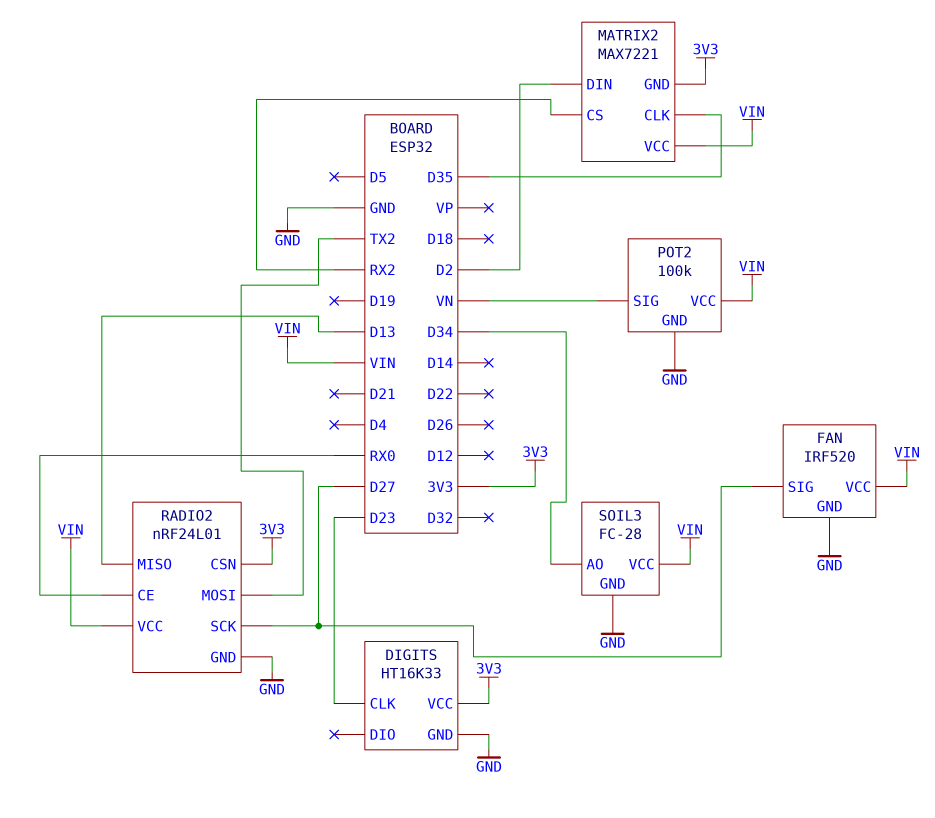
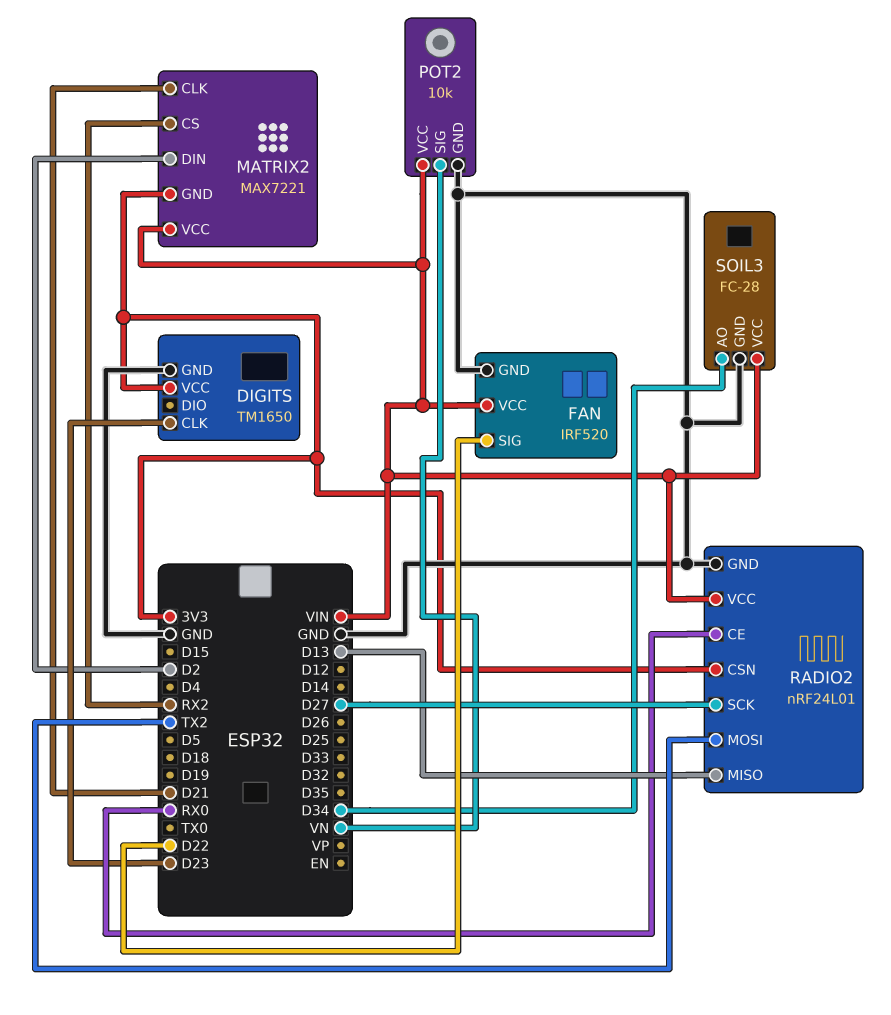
DIGITS: HT16K33 -> TM1650
FAN pin SIG: D27 -> D22
MATRIX2 pin CLK: D35 -> D21
POT2: 100k -> 10k

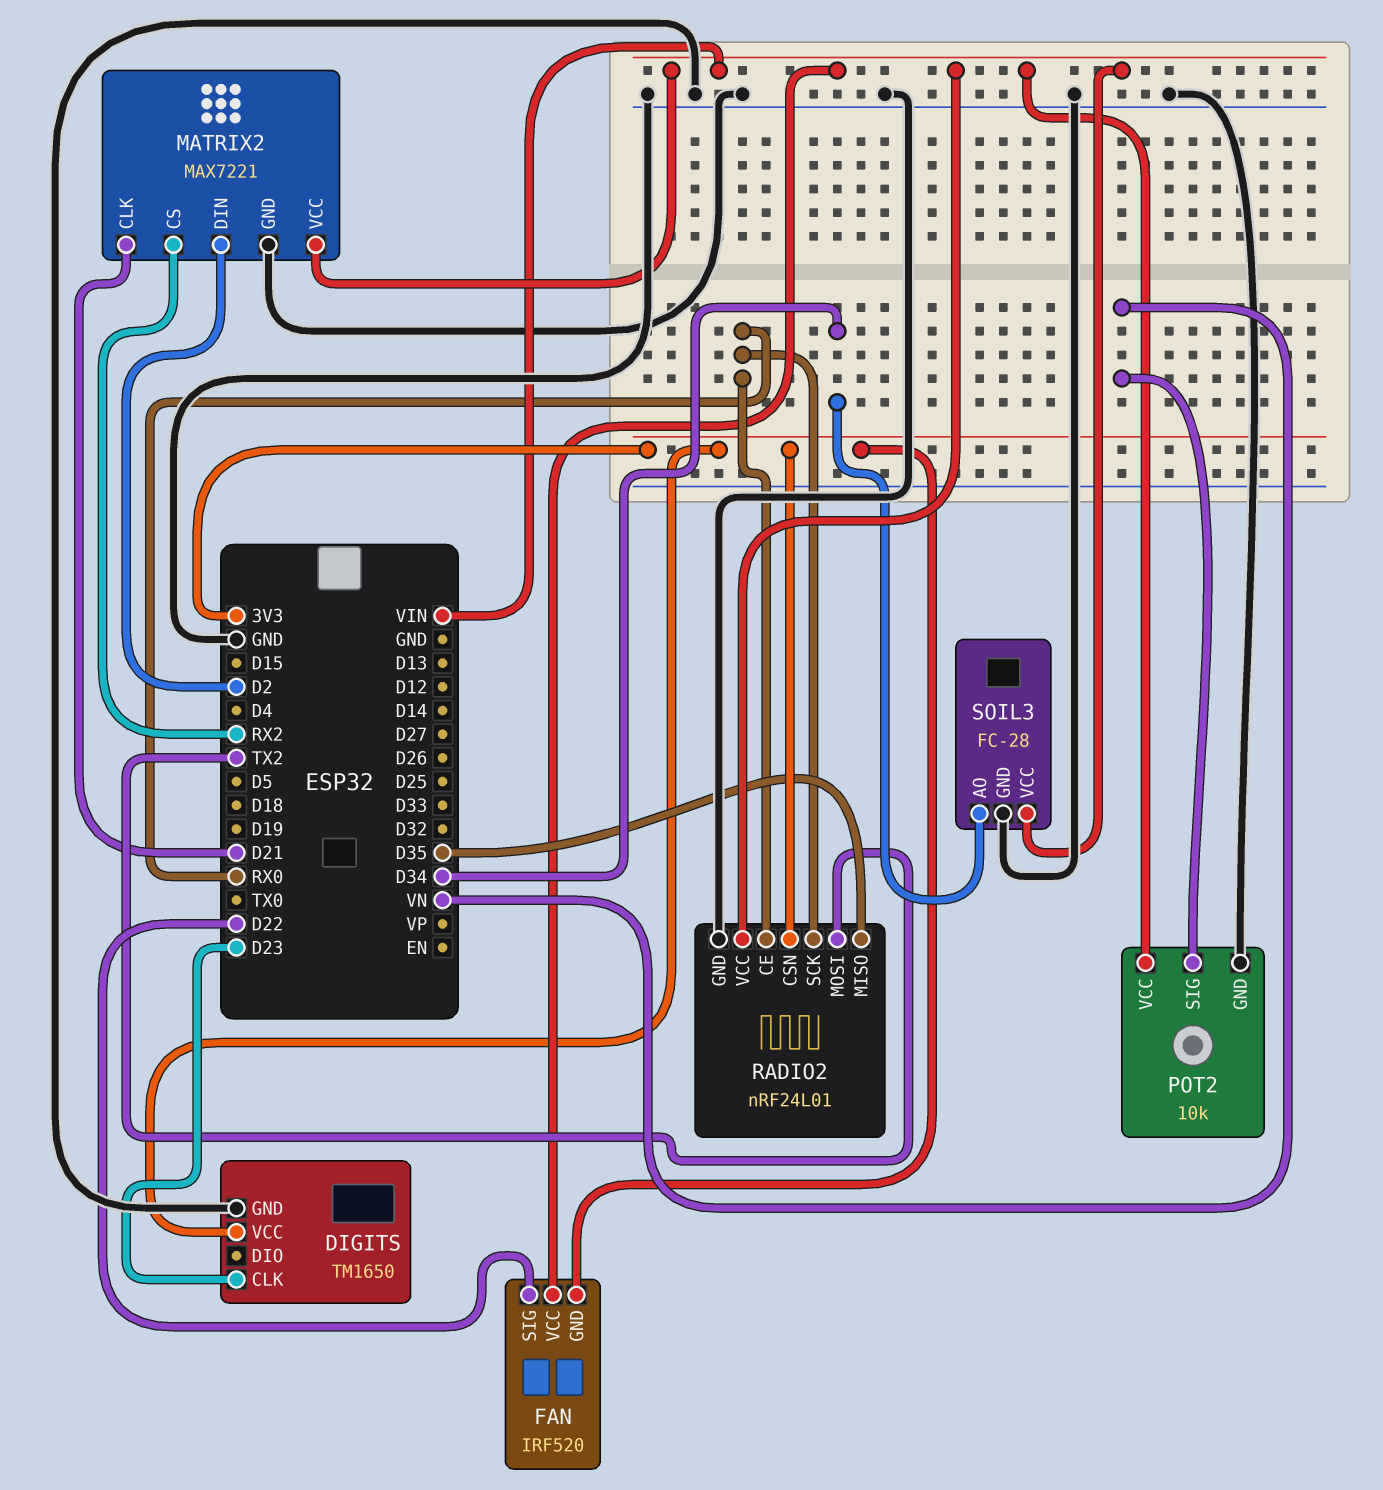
FAN pin GND: GND -> 3V3
MATRIX2 pin GND: 3V3 -> GND
RADIO2 pin MISO: D13 -> D35
RADIO2 pin SCK: D27 -> RX0

